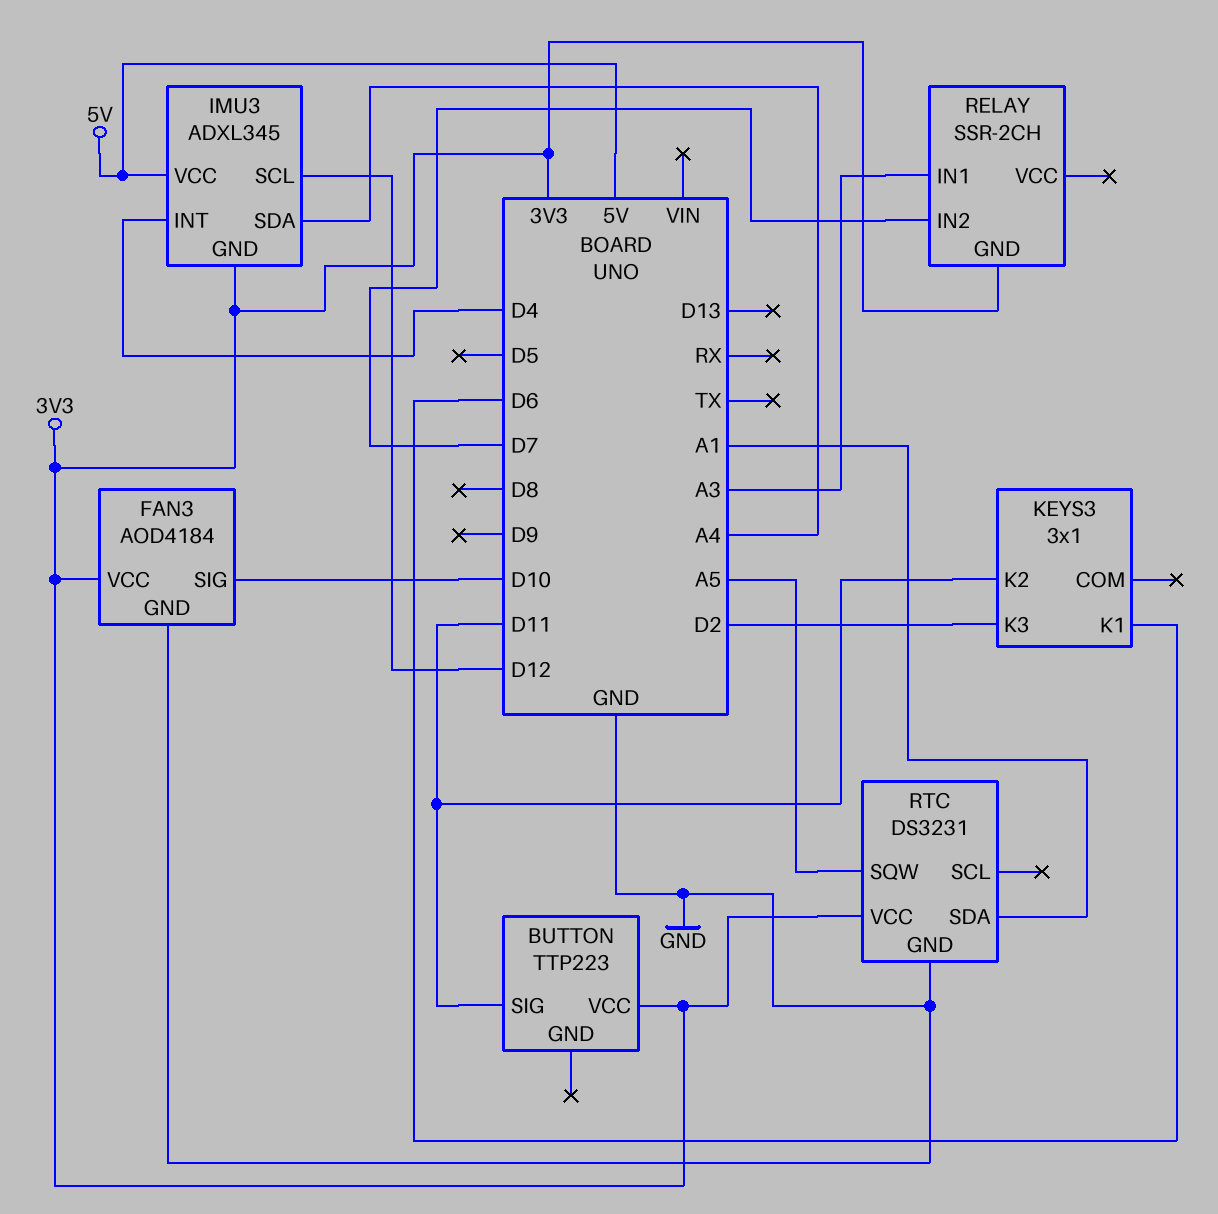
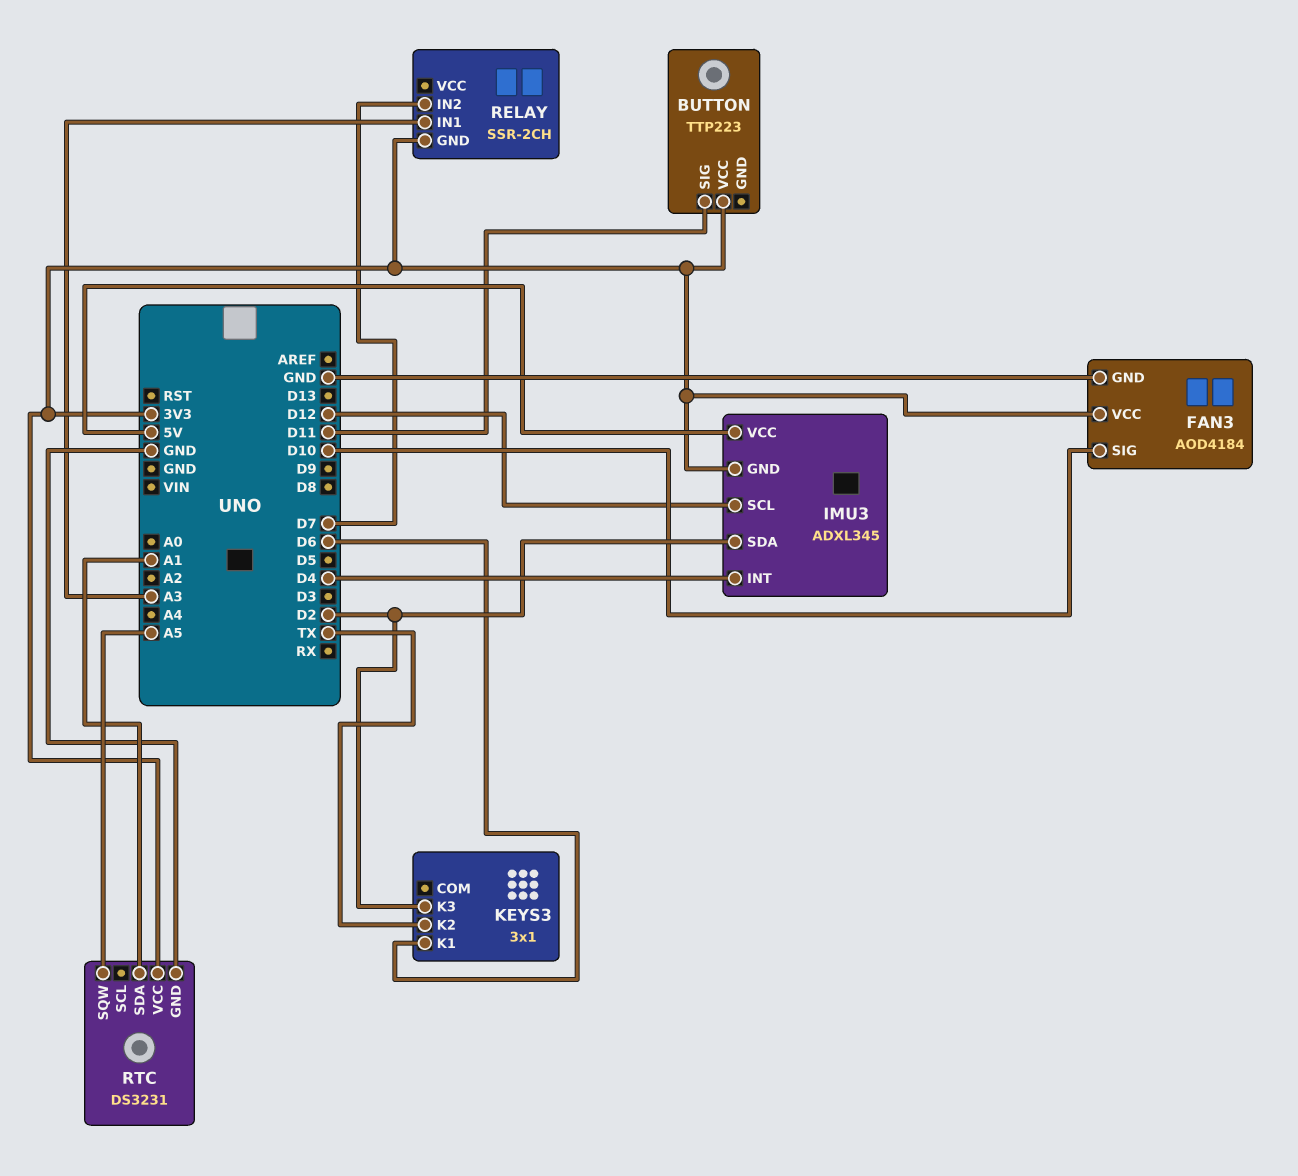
IMU3 pin SDA: A4 -> D2
KEYS3 pin K2: D11 -> TX

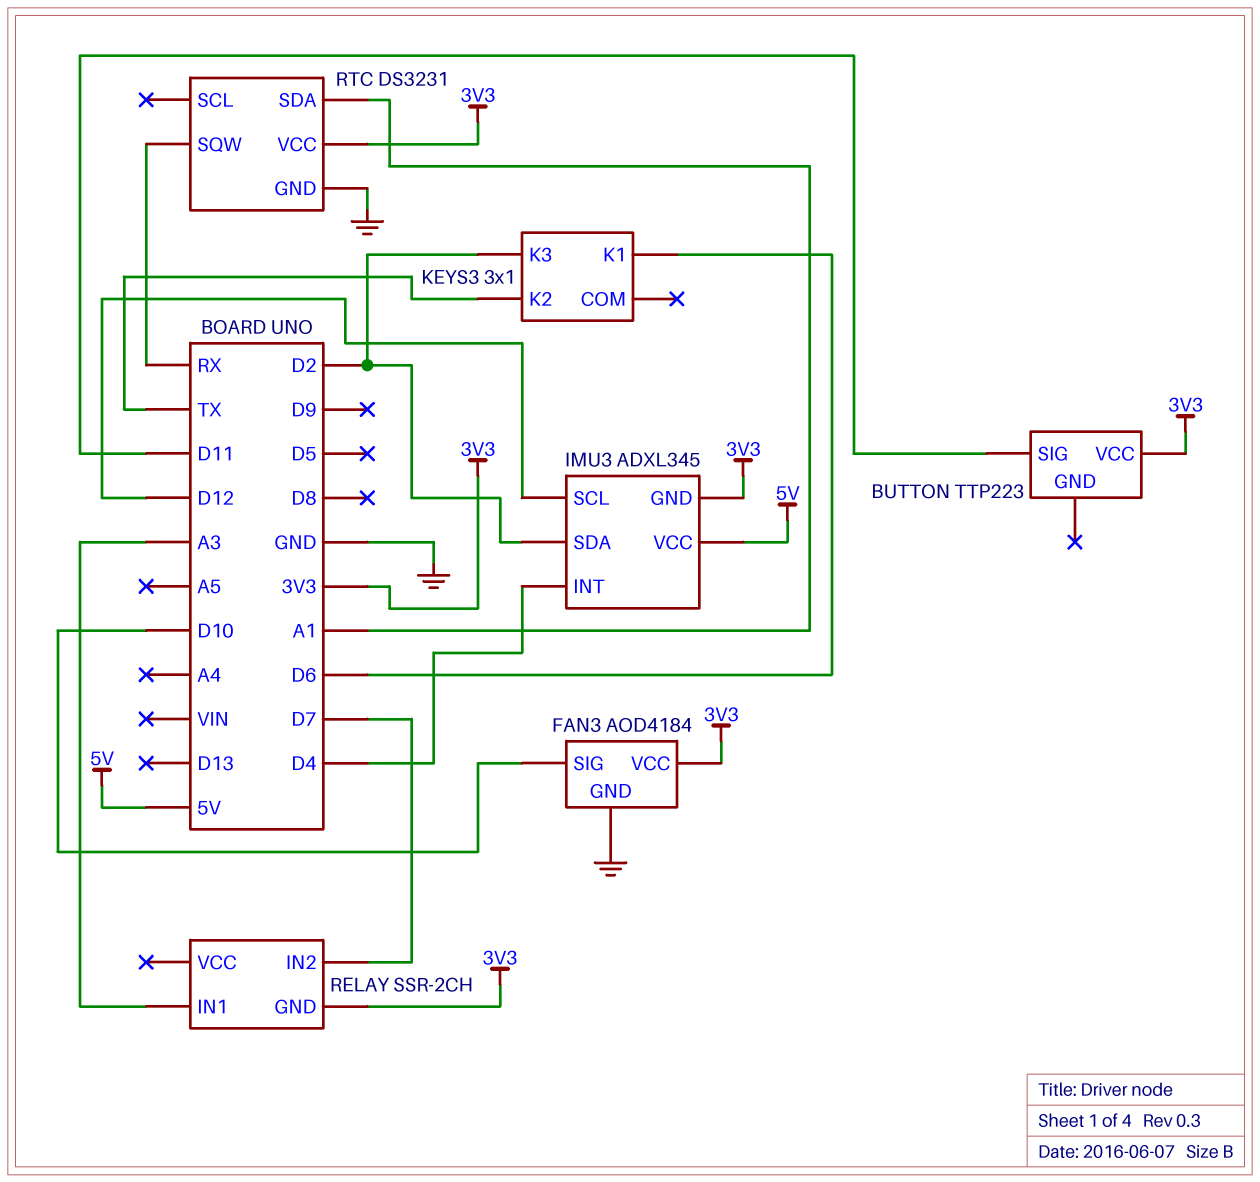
RTC pin SQW: A5 -> RX

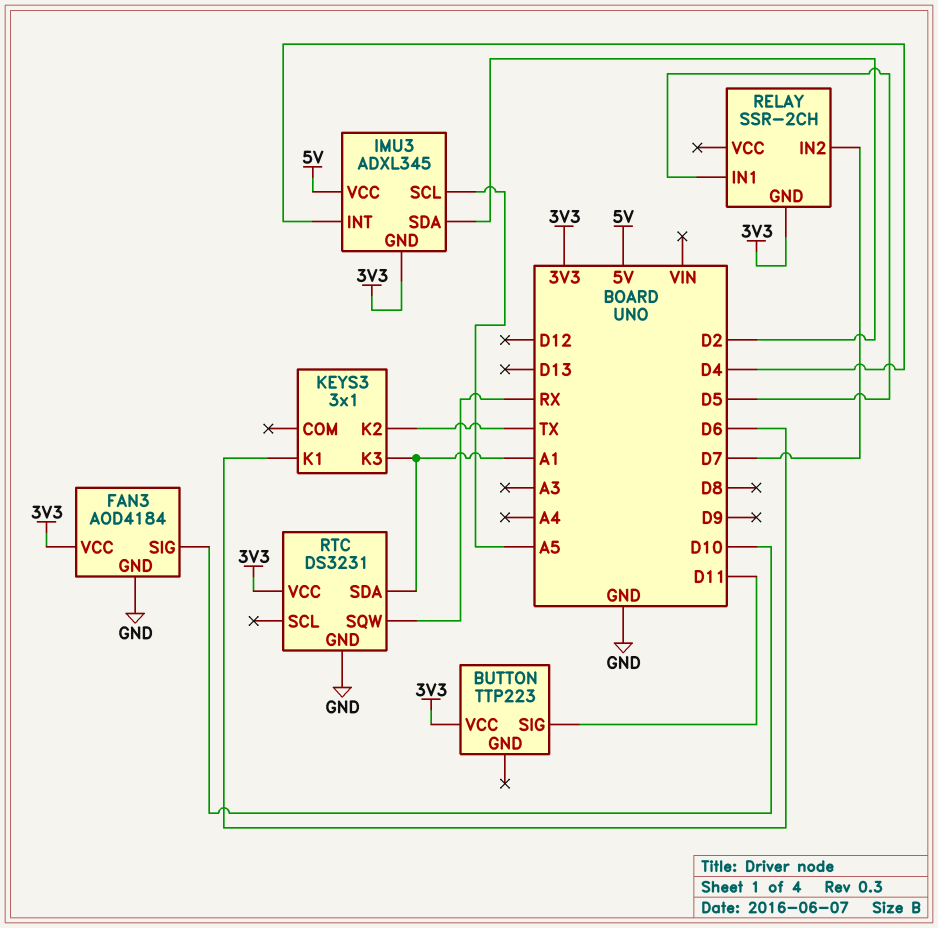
IMU3 pin SCL: D12 -> A5
KEYS3 pin K3: D2 -> A1
RELAY pin IN1: A3 -> D5

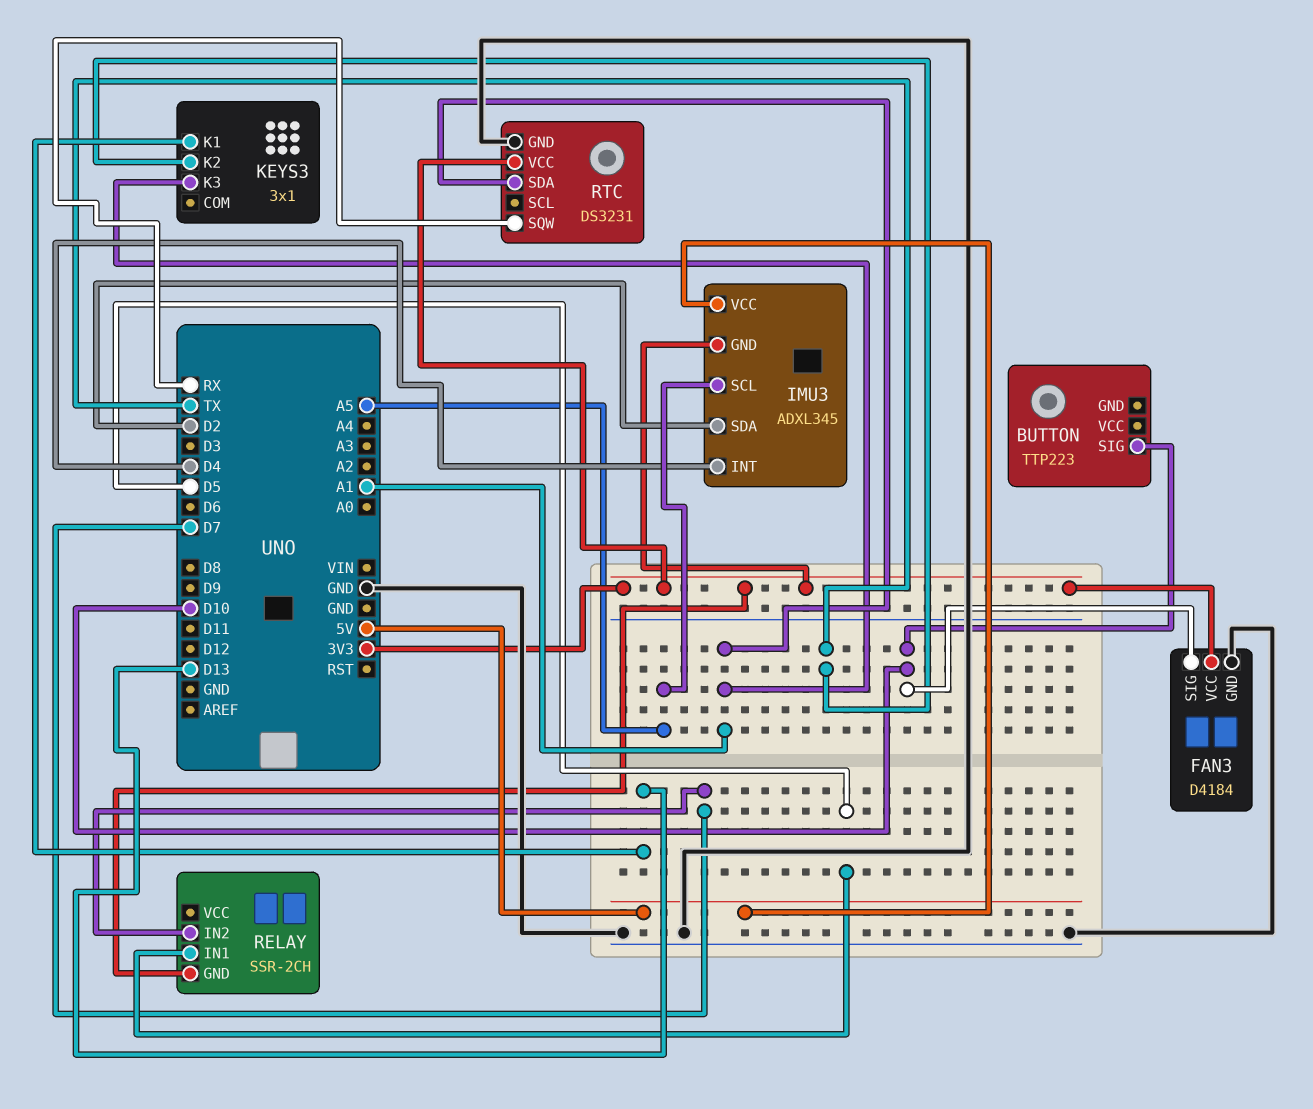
BUTTON pin SIG: D11 -> D10
BUTTON pin VCC: 3V3 -> none
FAN3: AOD4184 -> D4184
KEYS3 pin K1: D6 -> D13

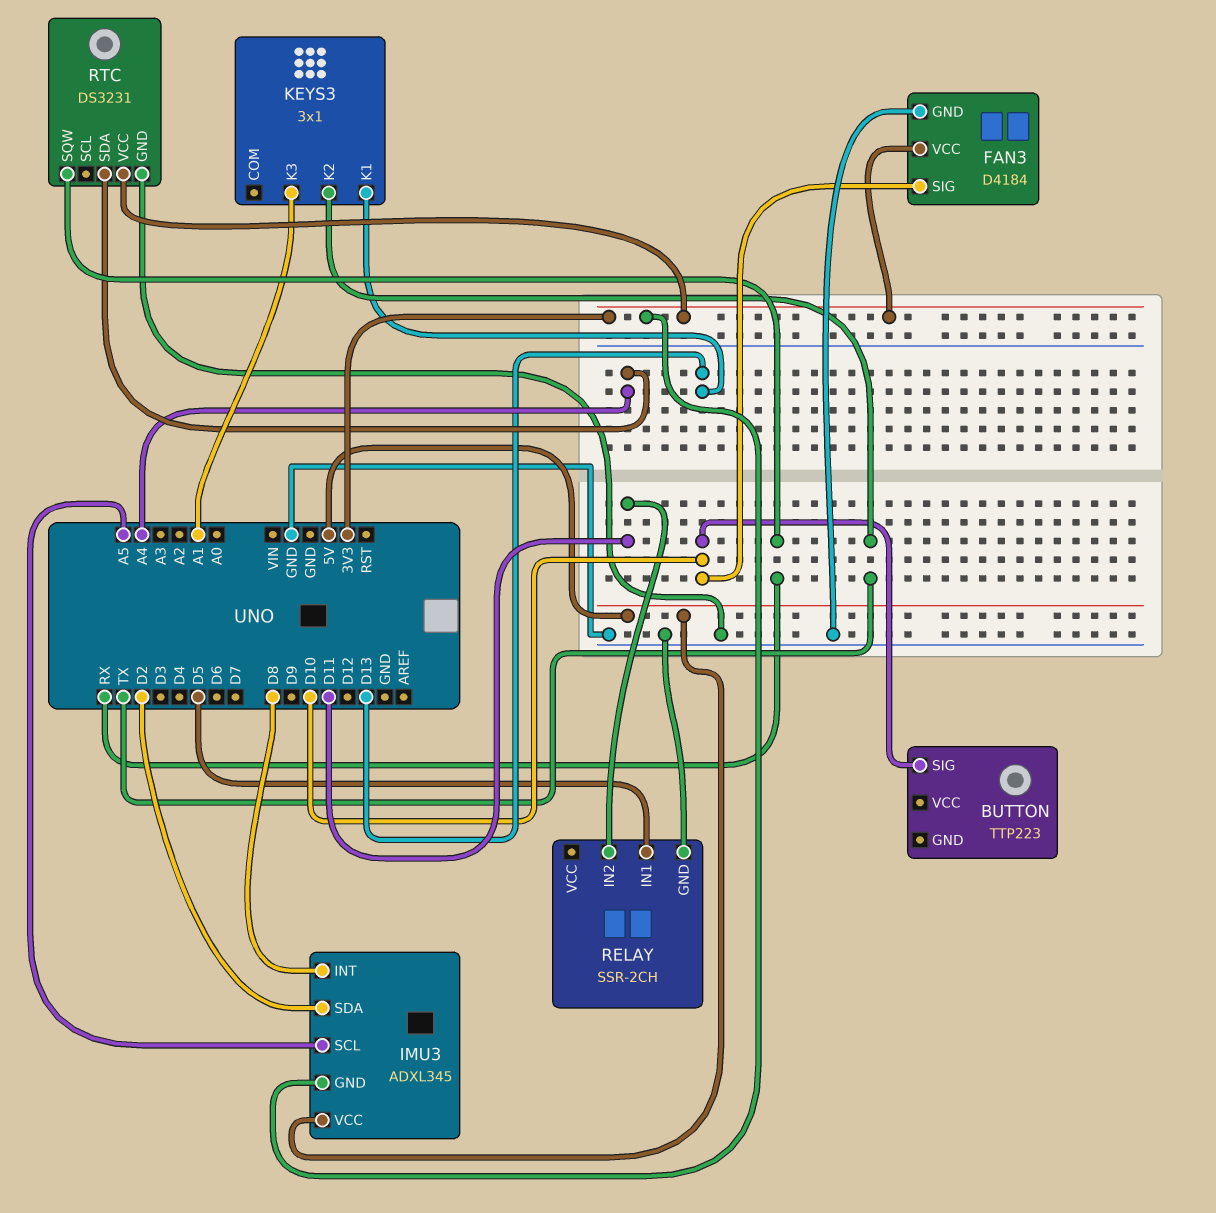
IMU3 pin INT: D4 -> D8
RELAY pin GND: 3V3 -> GND
RELAY pin IN2: D7 -> D11
RTC pin SDA: A1 -> A4

